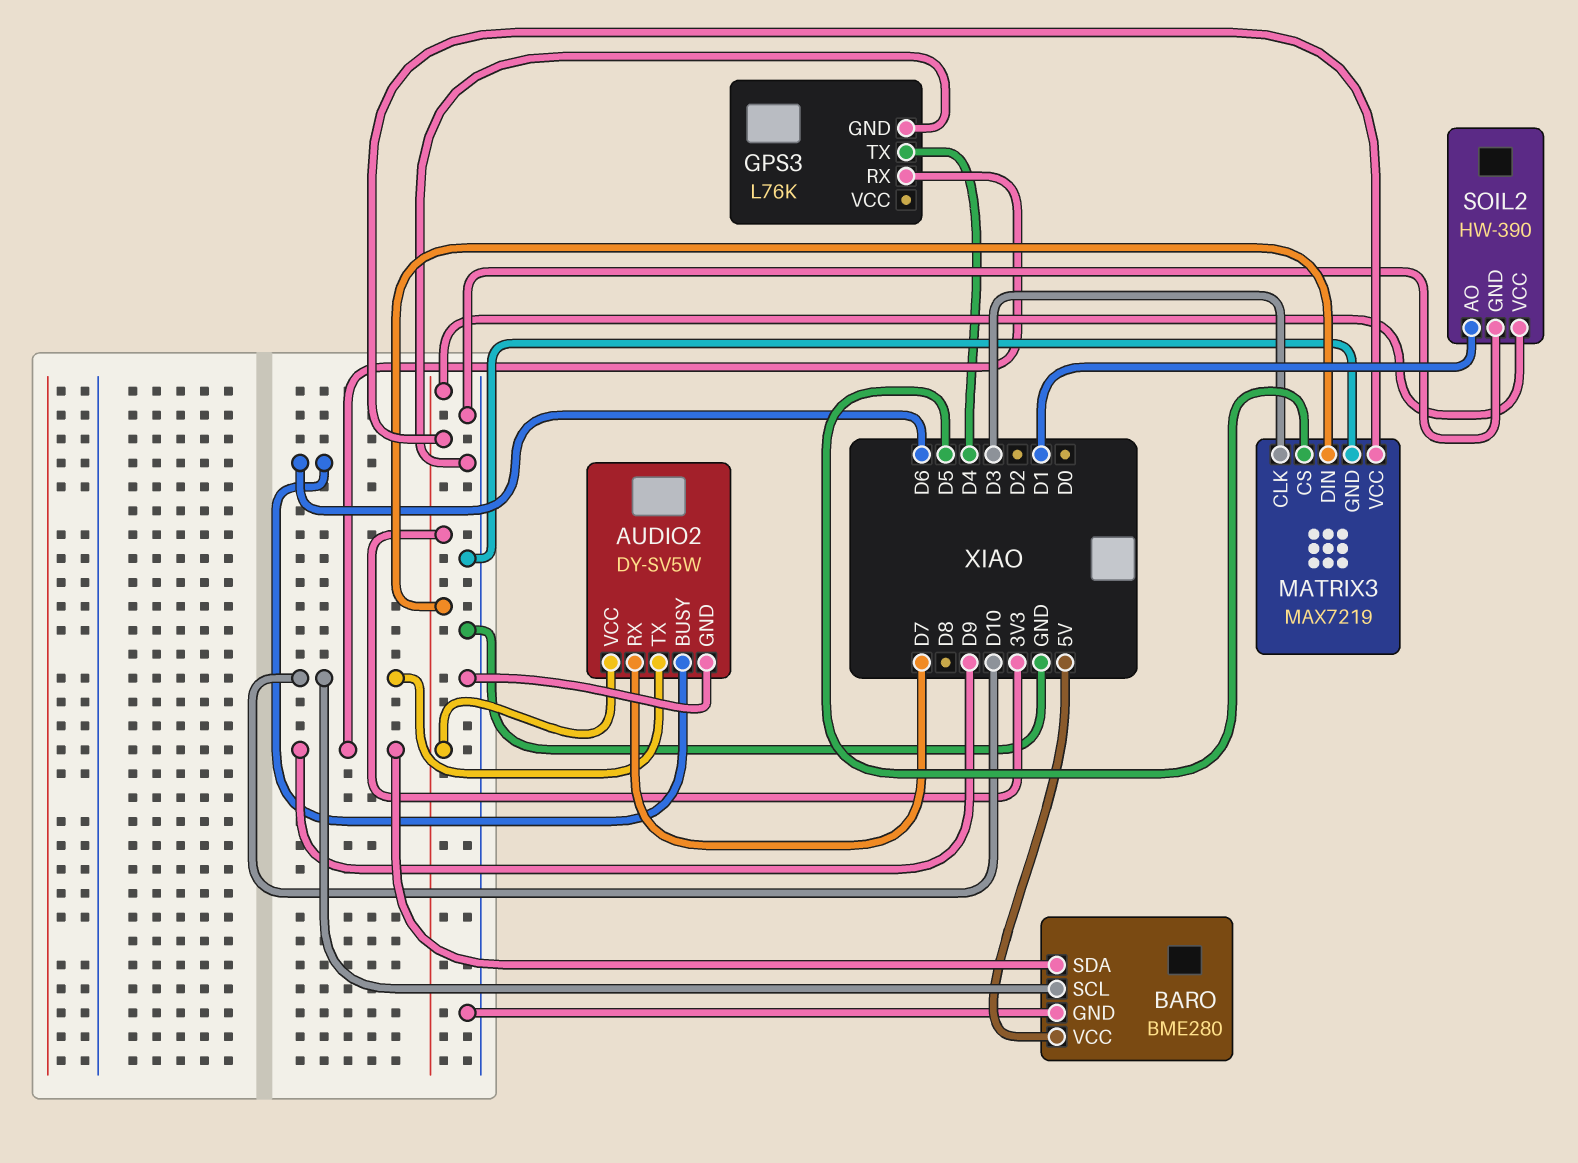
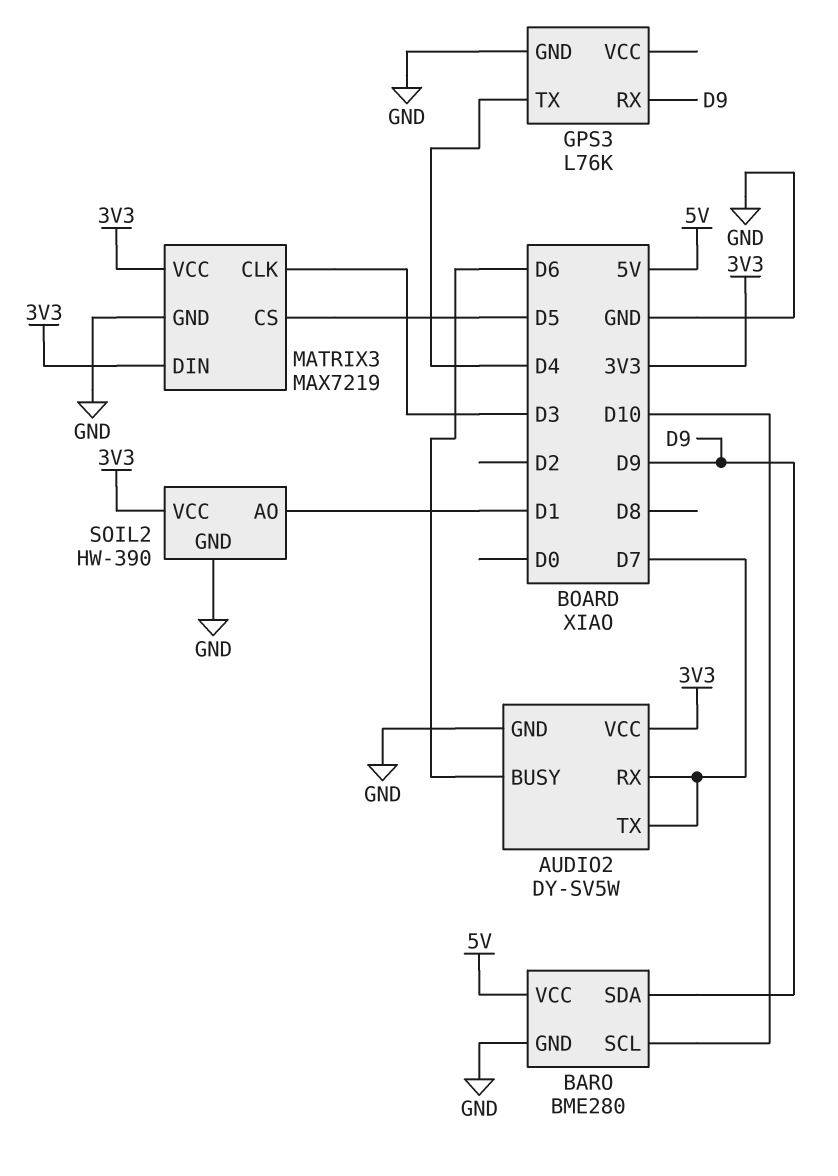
AUDIO2 pin TX: D10 -> D7

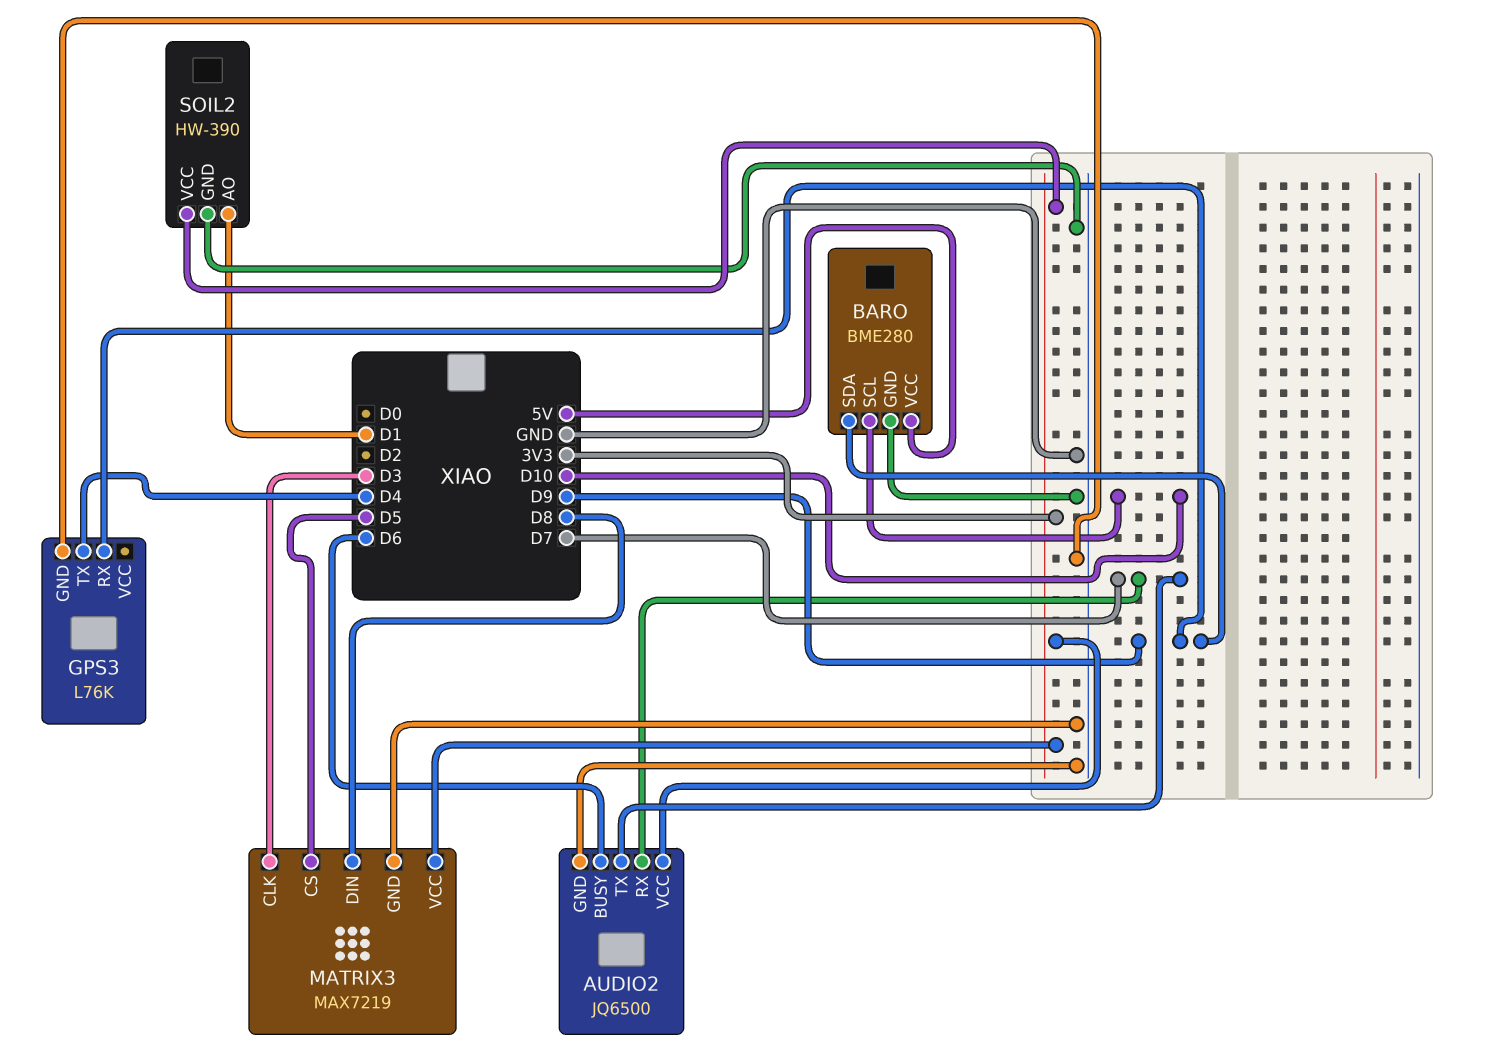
AUDIO2: DY-SV5W -> JQ6500
MATRIX3 pin DIN: 3V3 -> D8

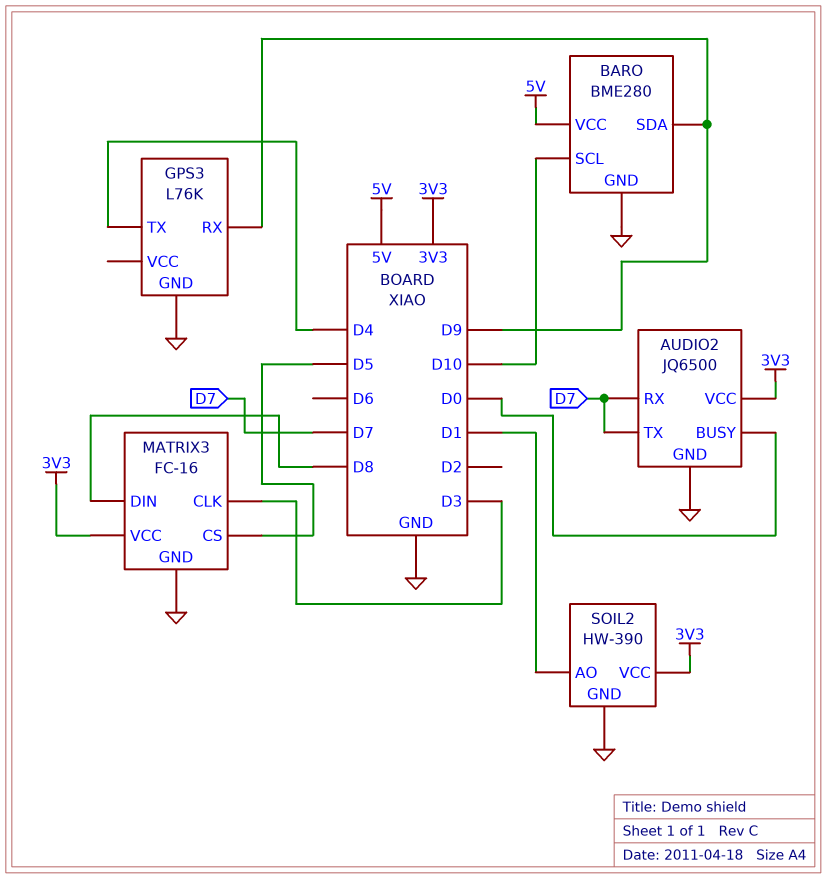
AUDIO2 pin BUSY: D6 -> D0
MATRIX3: MAX7219 -> FC-16

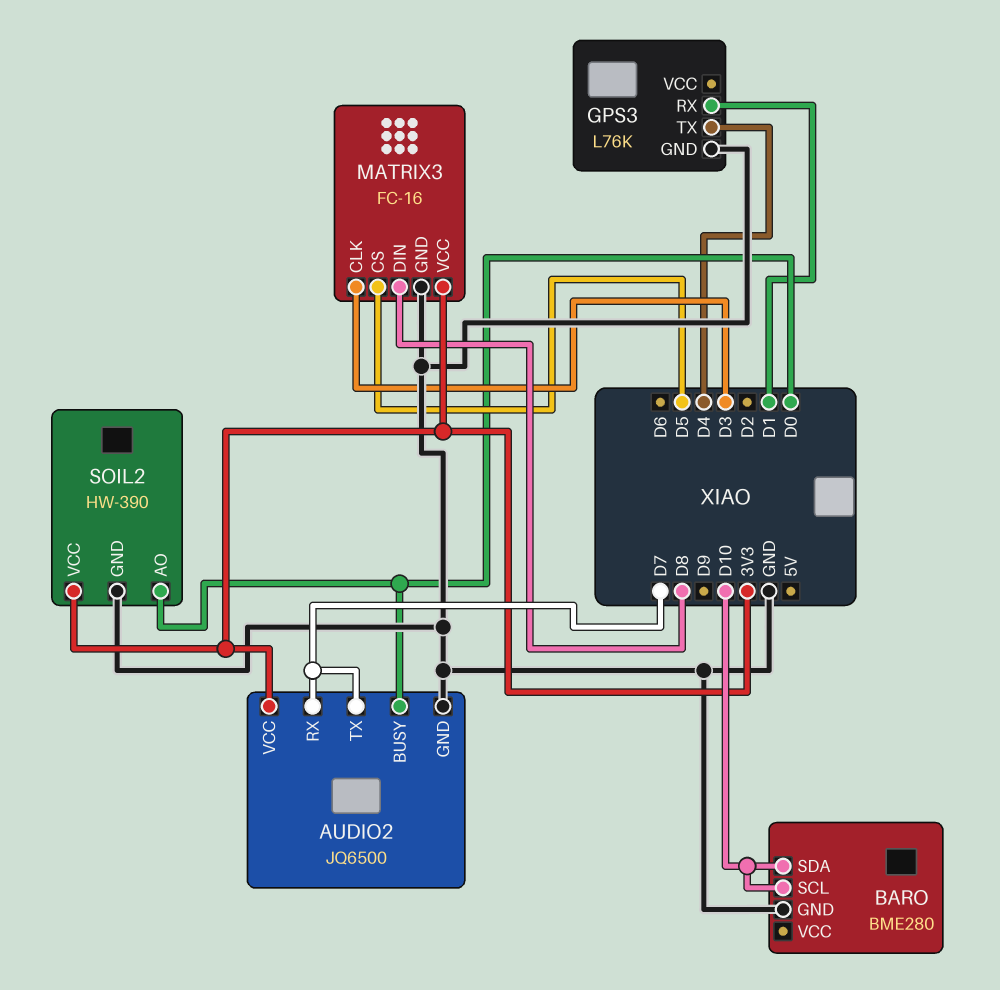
BARO pin SDA: D9 -> D10
BARO pin VCC: 5V -> none
GPS3 pin RX: D9 -> D1
SOIL2 pin AO: D1 -> D0

